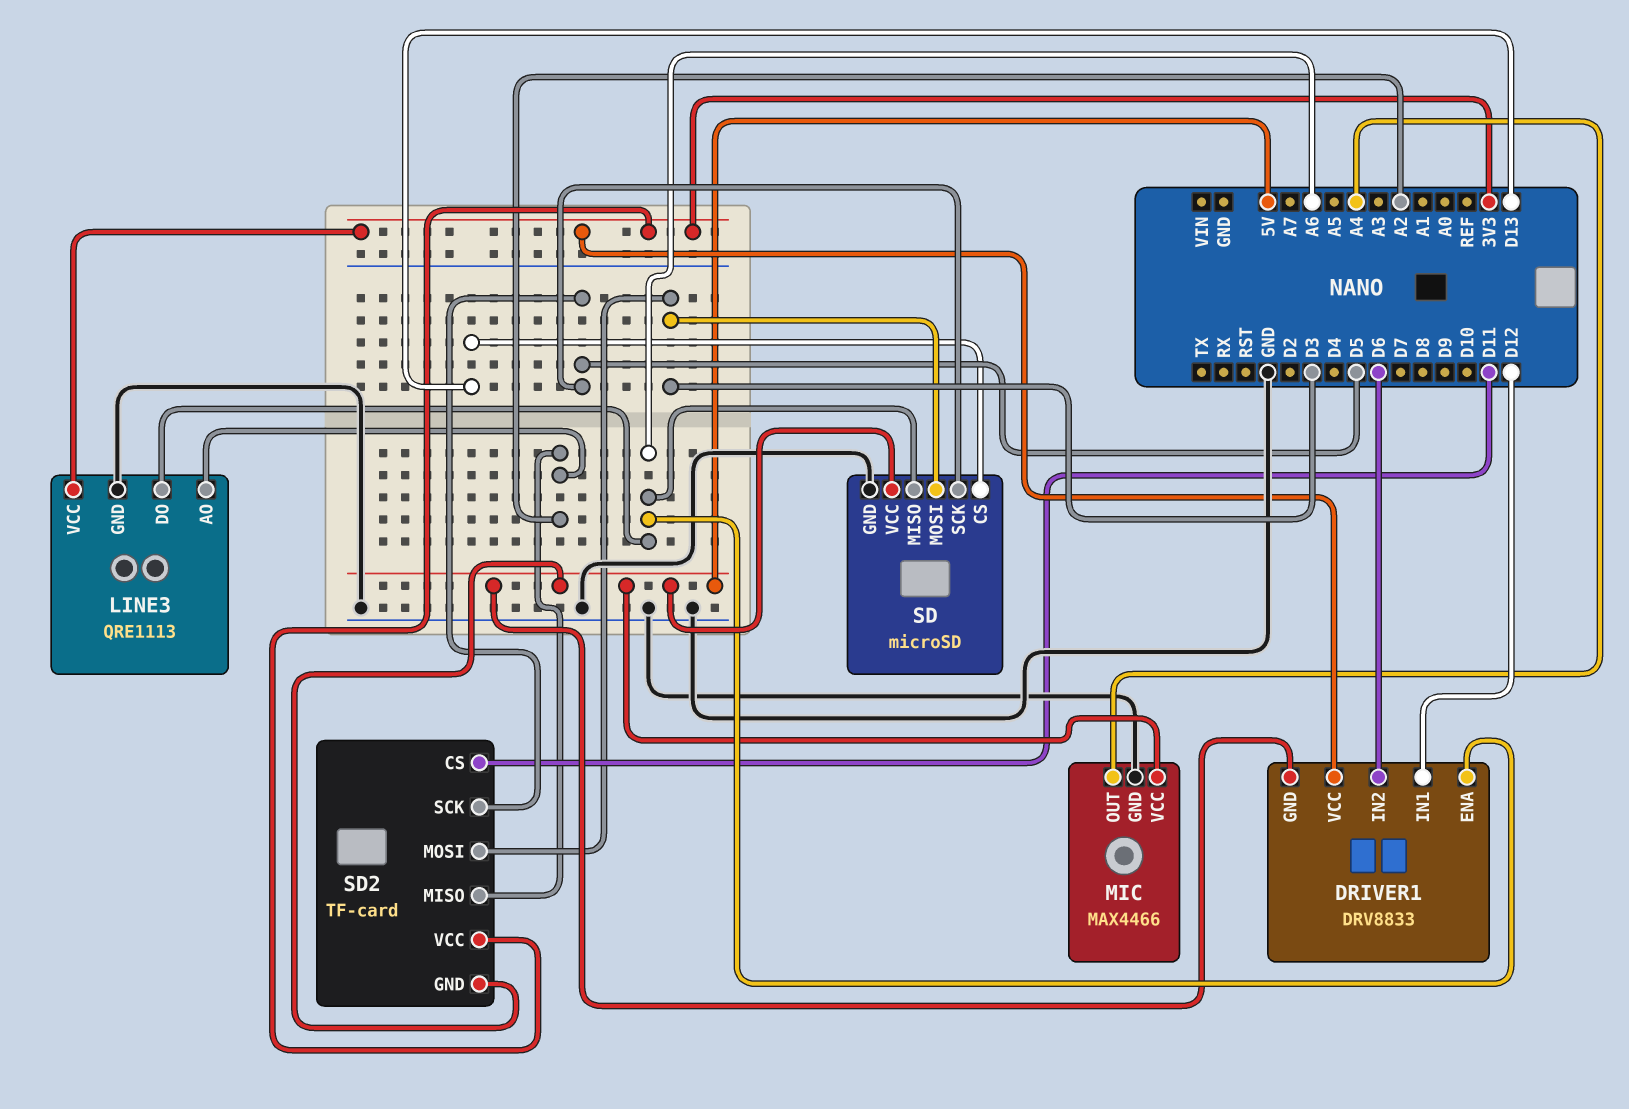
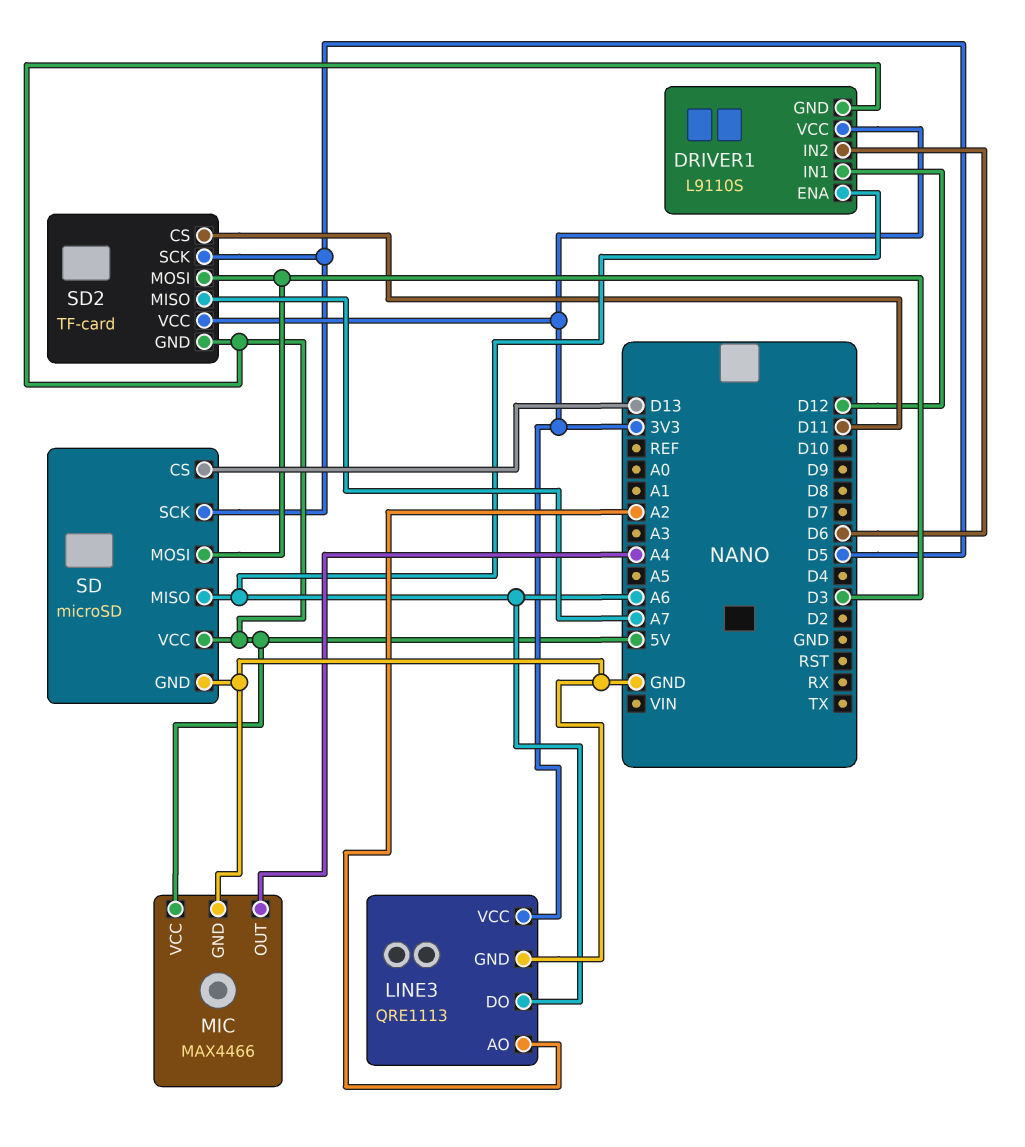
DRIVER1: DRV8833 -> L9110S
SD2 pin MISO: A2 -> A7

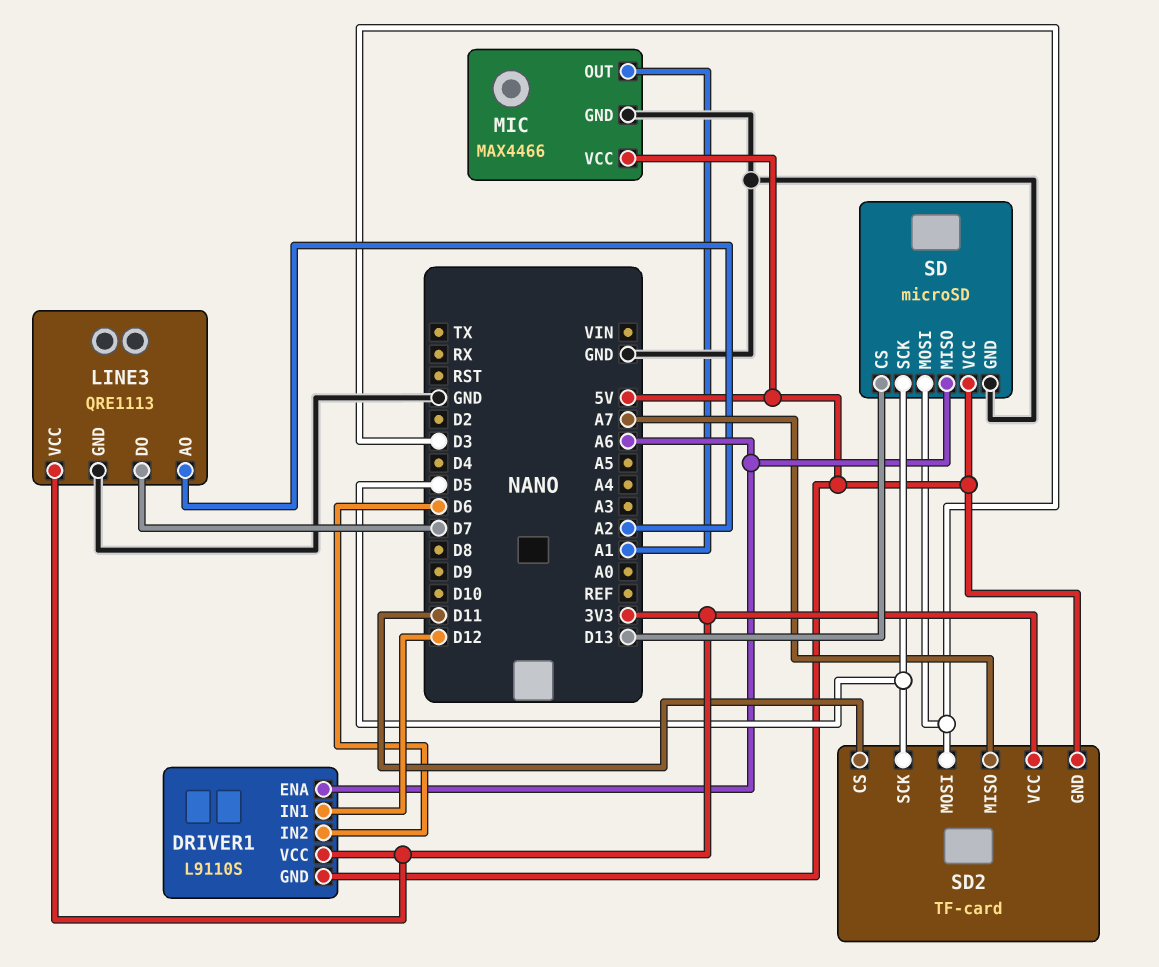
LINE3 pin DO: A6 -> D7
MIC pin OUT: A4 -> A1

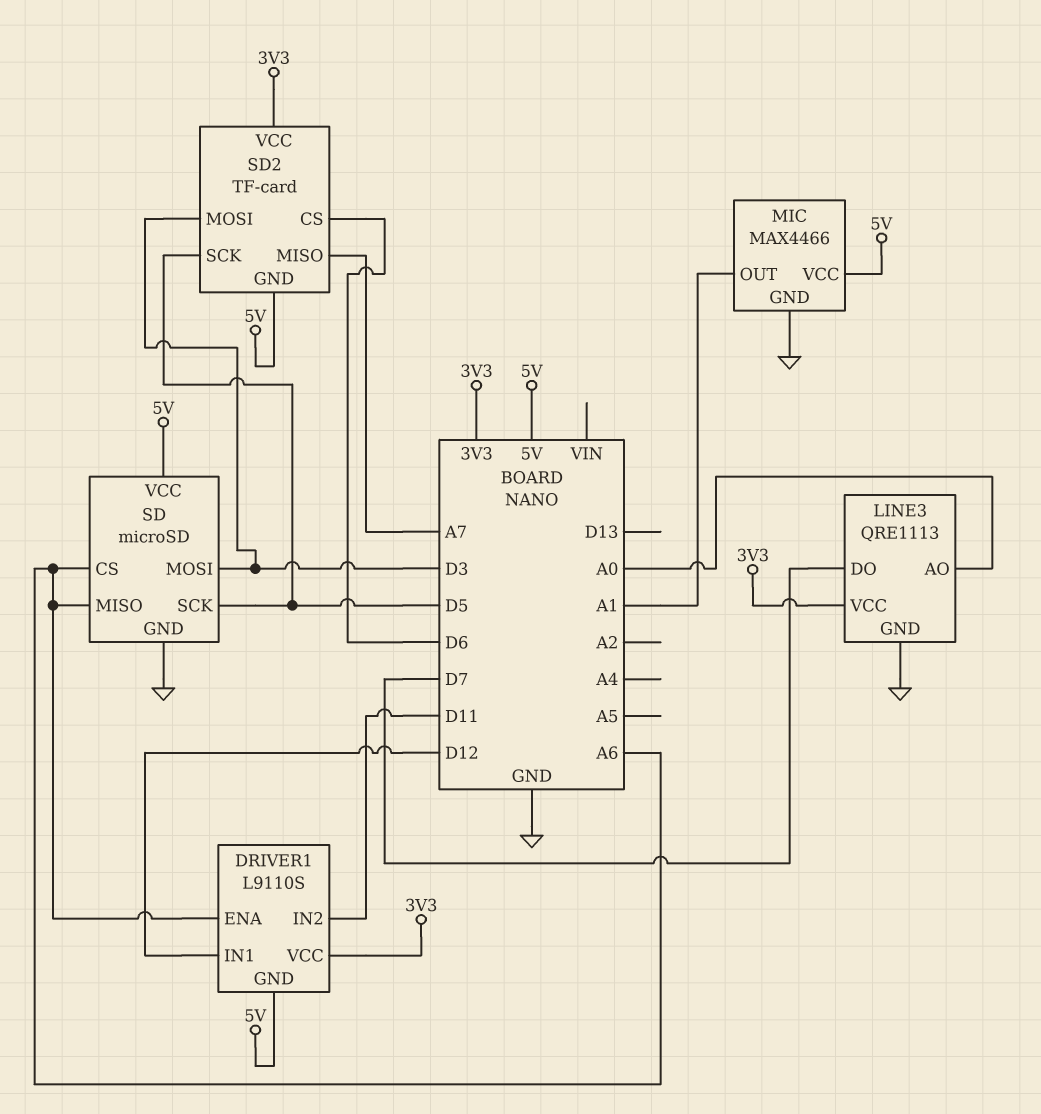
DRIVER1 pin IN2: D6 -> D11
LINE3 pin AO: A2 -> A0
SD pin CS: D13 -> A6
SD2 pin CS: D11 -> D6

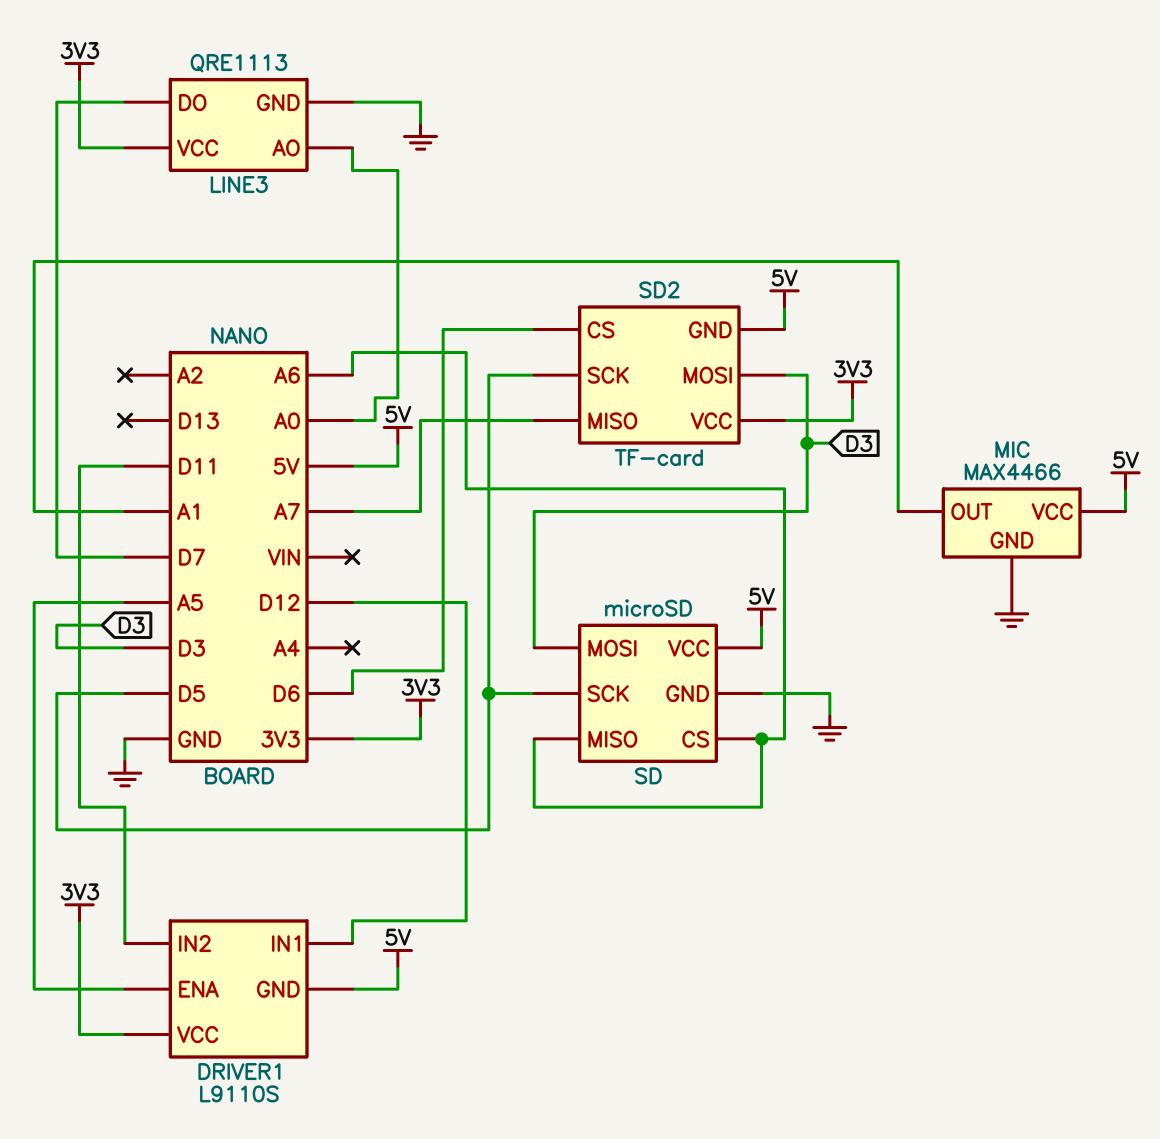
DRIVER1 pin ENA: A6 -> A5

